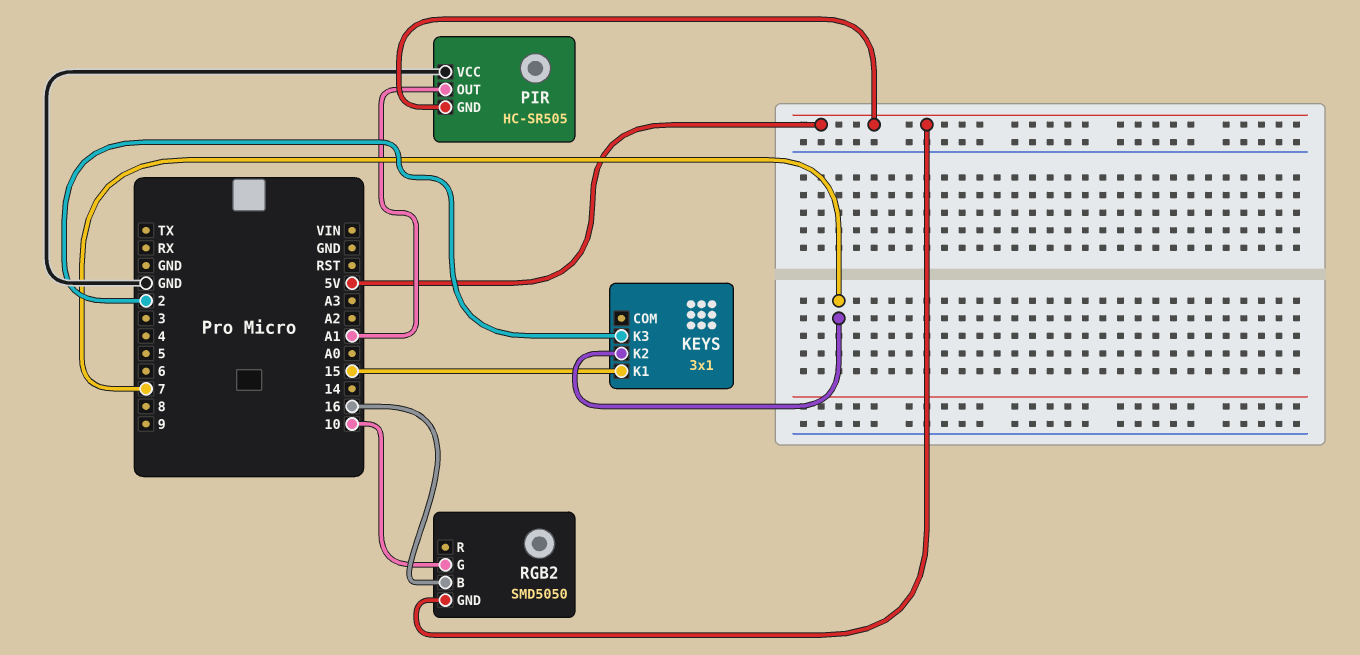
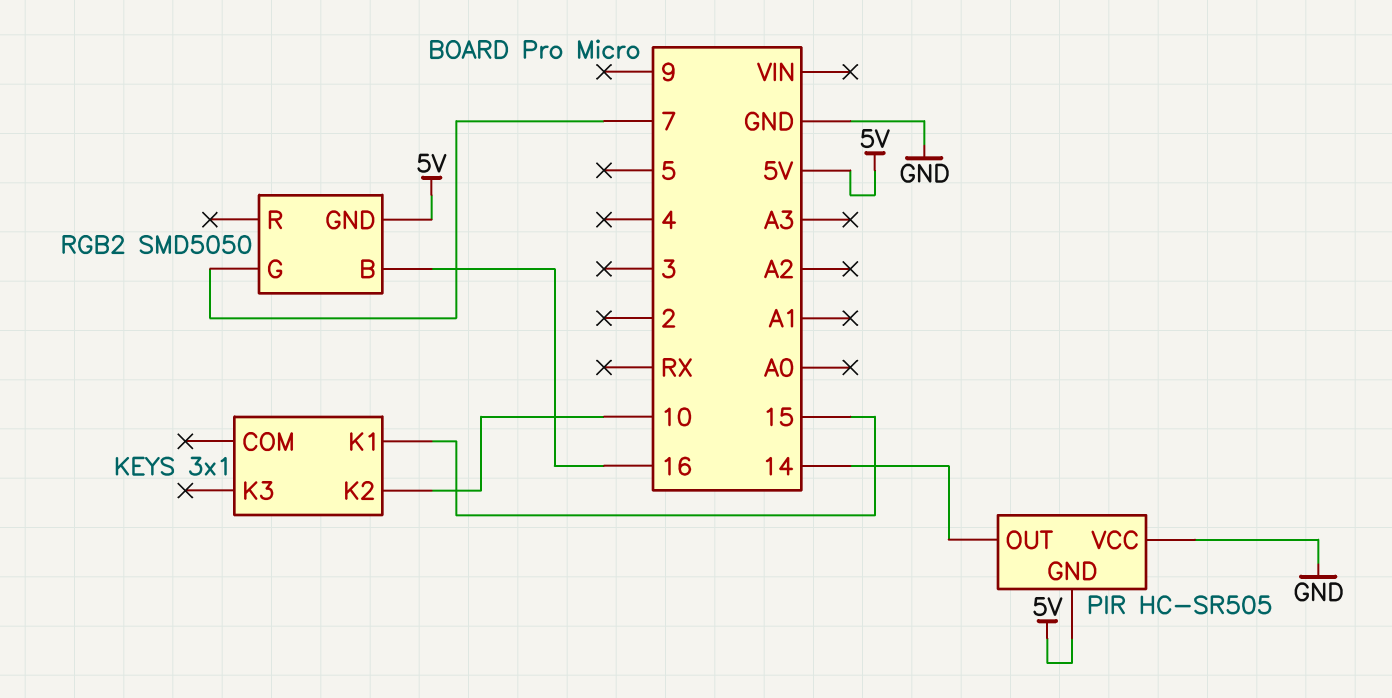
KEYS pin K2: 7 -> 10
KEYS pin K3: 2 -> none
PIR pin OUT: A1 -> 14
RGB2 pin G: 10 -> 7

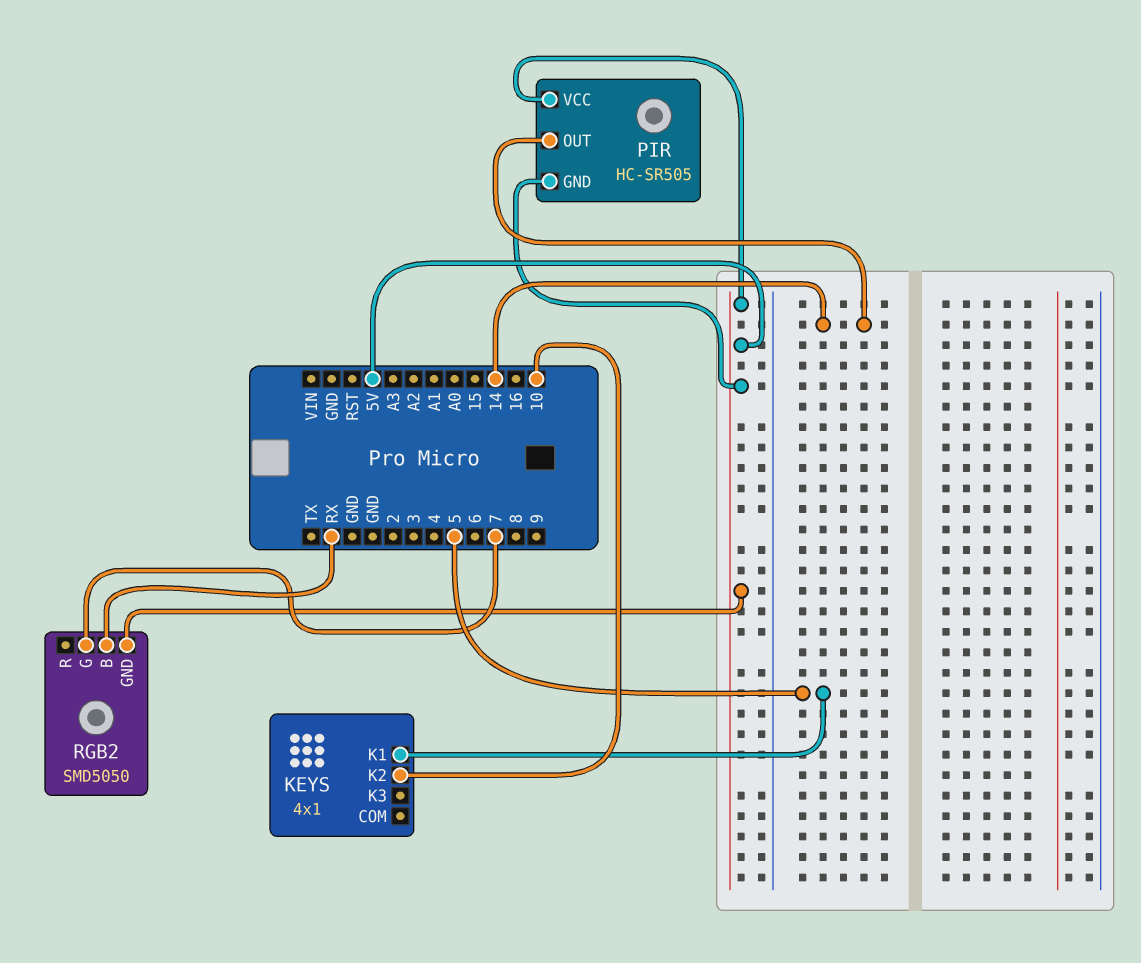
KEYS: 3x1 -> 4x1
KEYS pin K1: 15 -> 5
PIR pin VCC: GND -> 5V
RGB2 pin B: 16 -> RX

